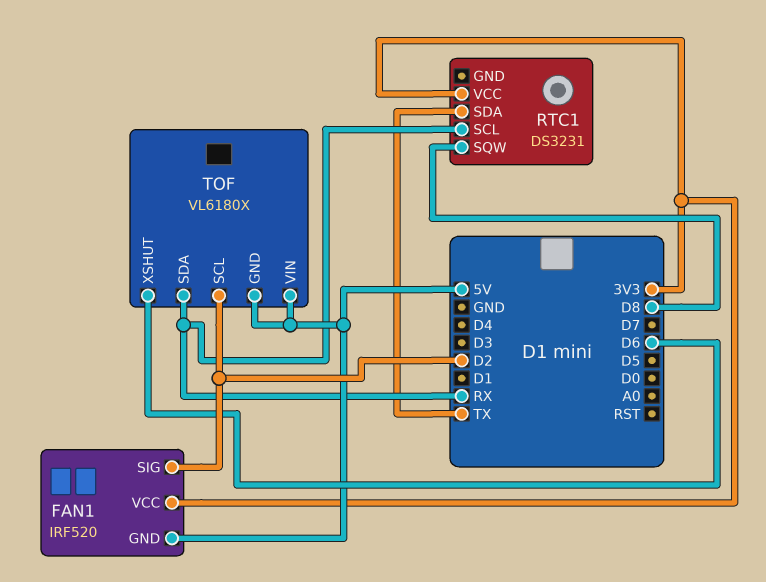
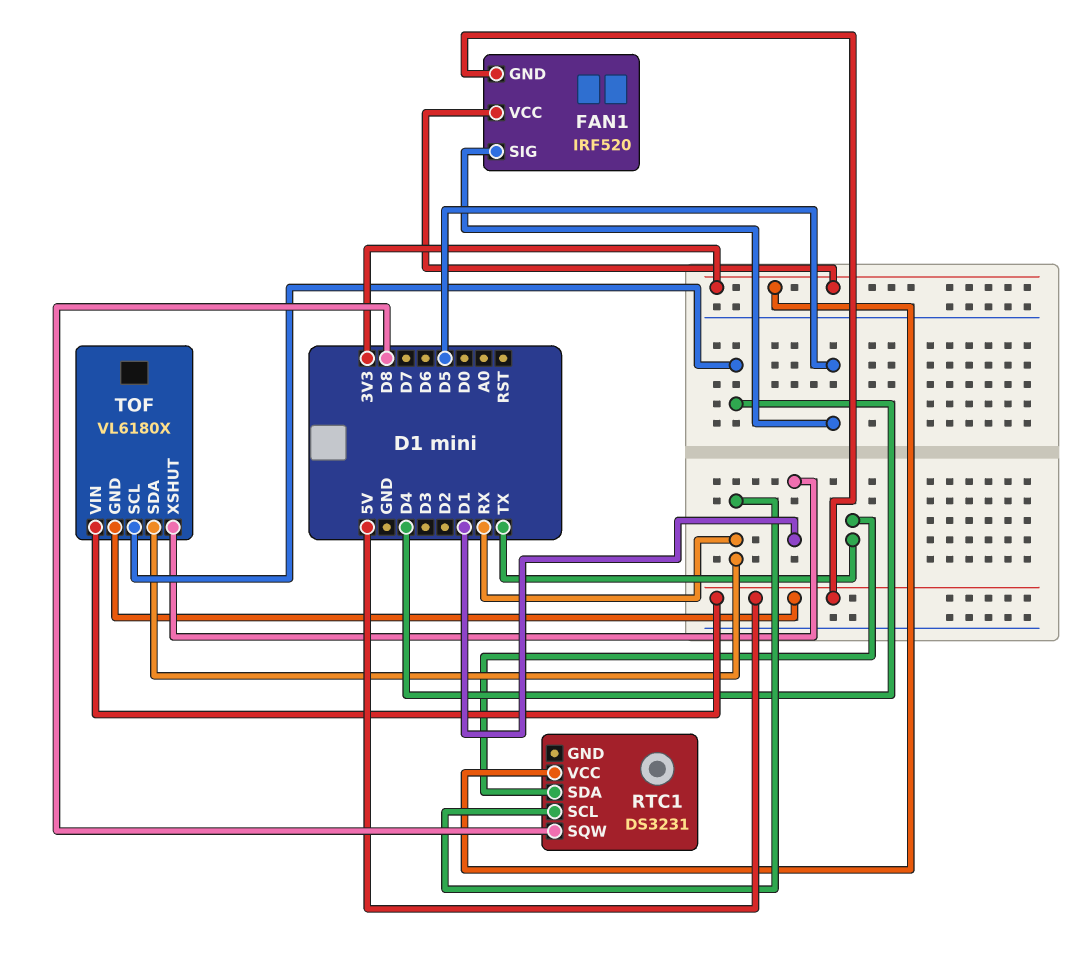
FAN1 pin SIG: D2 -> D5
TOF pin SCL: D2 -> D4
TOF pin XSHUT: D6 -> D1

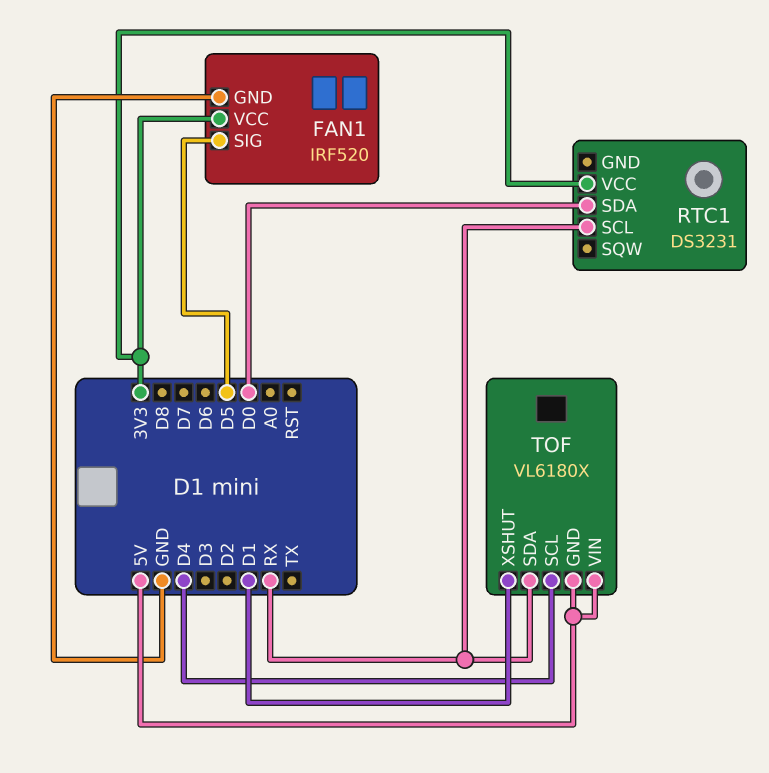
FAN1 pin GND: 5V -> GND
RTC1 pin SDA: TX -> D0
RTC1 pin SQW: D8 -> none

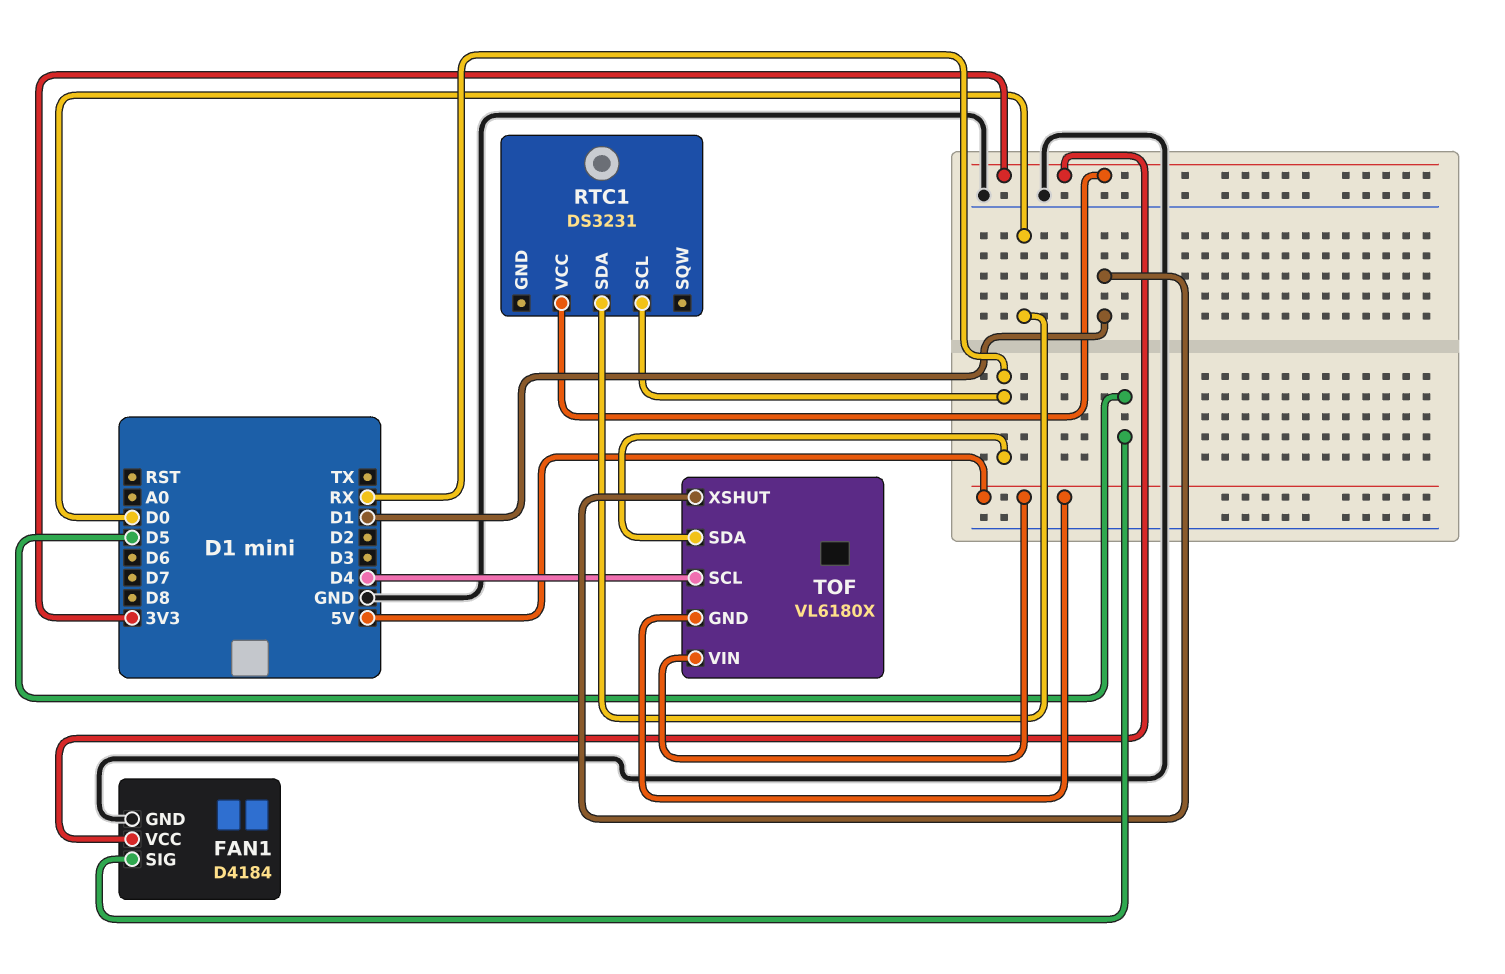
FAN1: IRF520 -> D4184

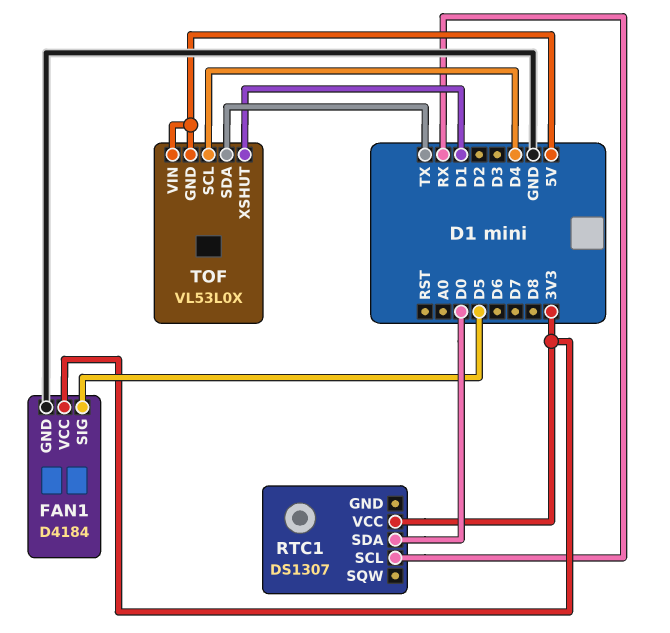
RTC1: DS3231 -> DS1307
TOF: VL6180X -> VL53L0X
TOF pin SDA: RX -> TX

